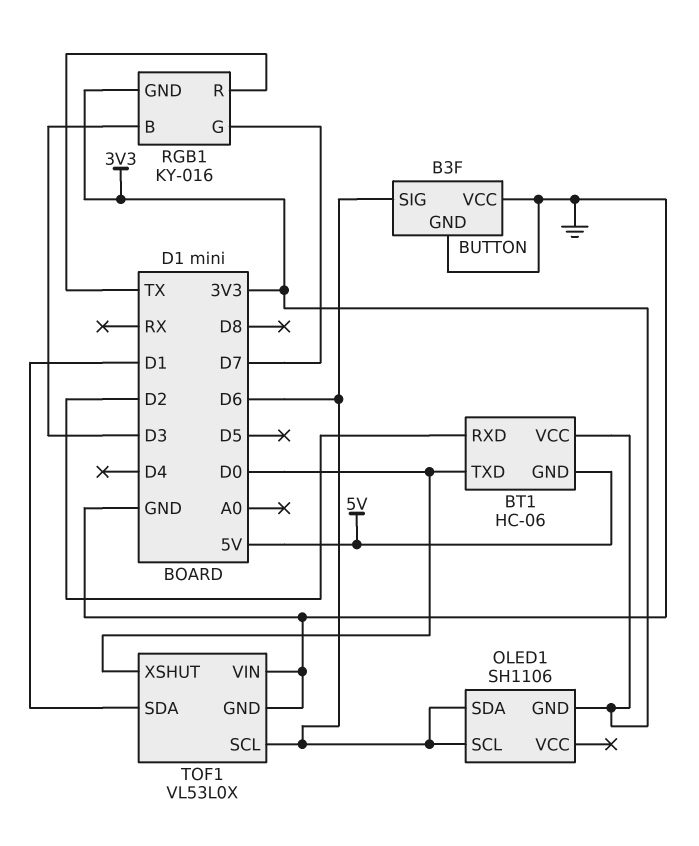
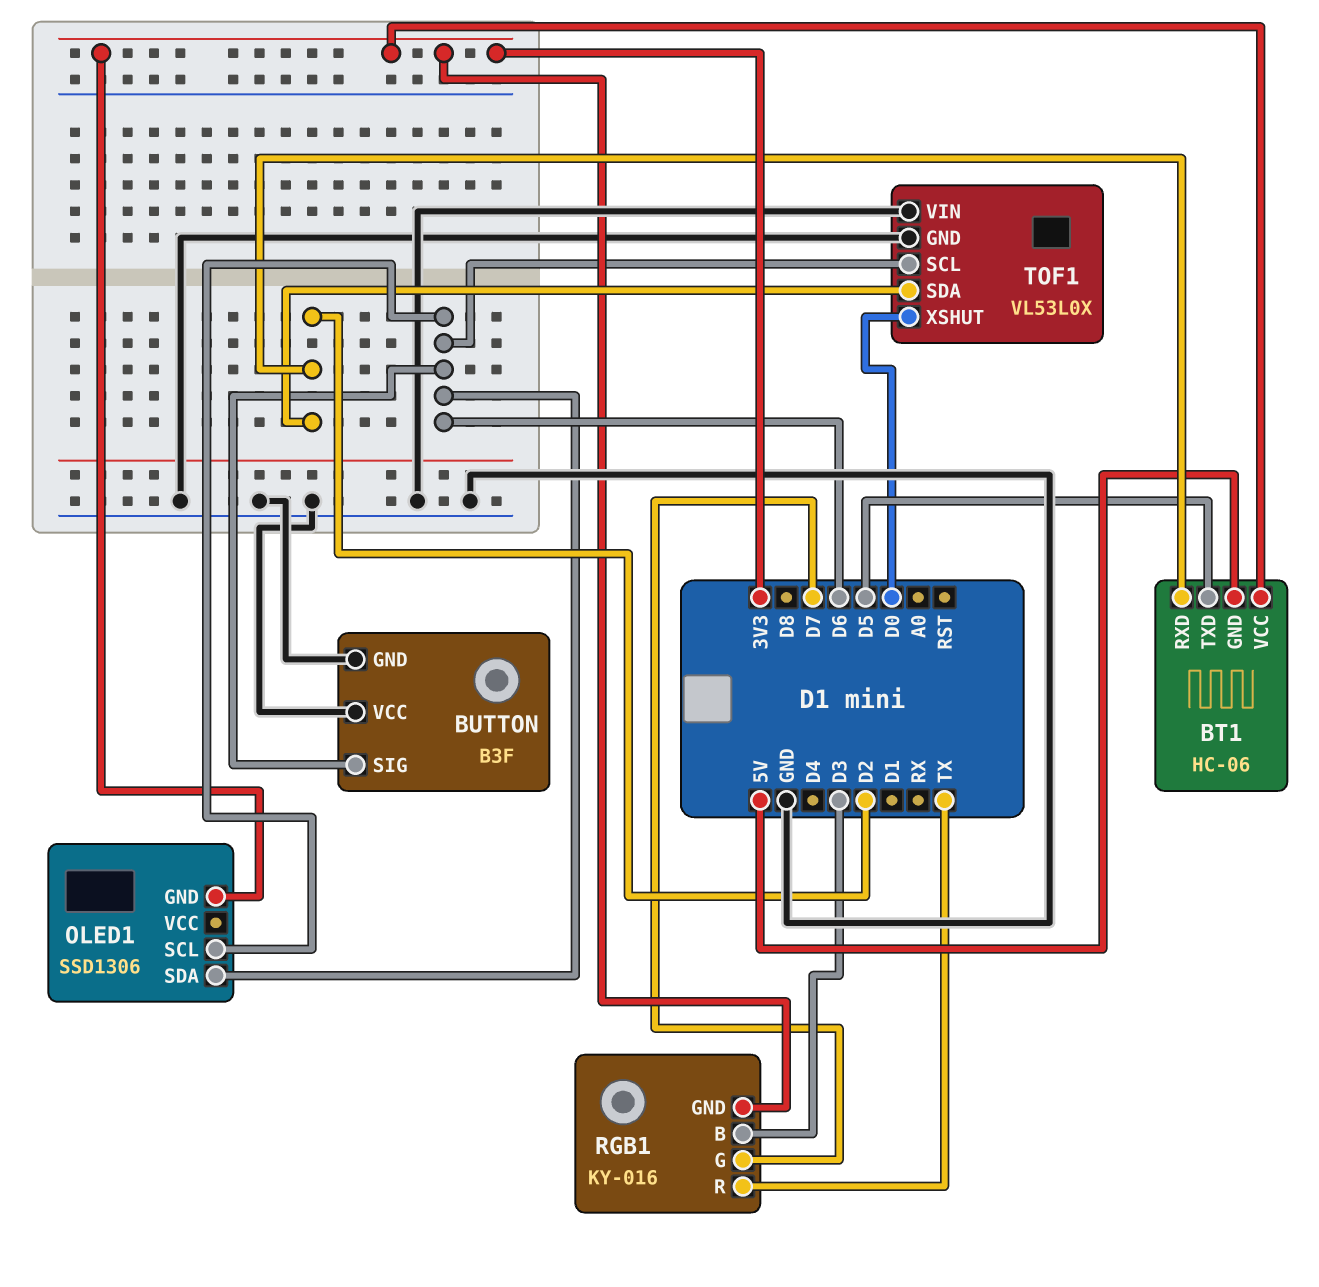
BT1 pin TXD: D0 -> D5
OLED1: SH1106 -> SSD1306
TOF1 pin SDA: D1 -> D2

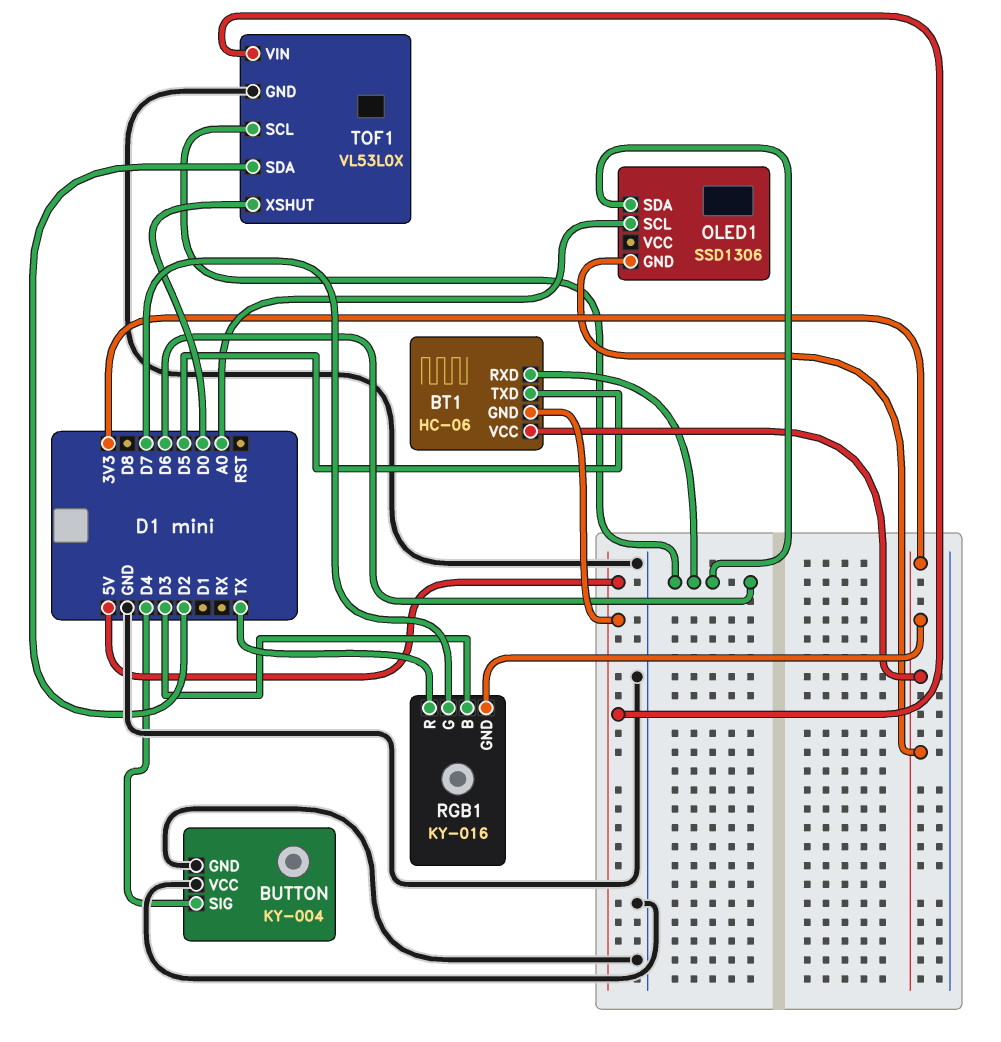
BT1 pin RXD: D2 -> D6
BUTTON: B3F -> KY-004
BUTTON pin SIG: D6 -> D4
OLED1 pin SCL: D6 -> A0
TOF1 pin VIN: GND -> 5V

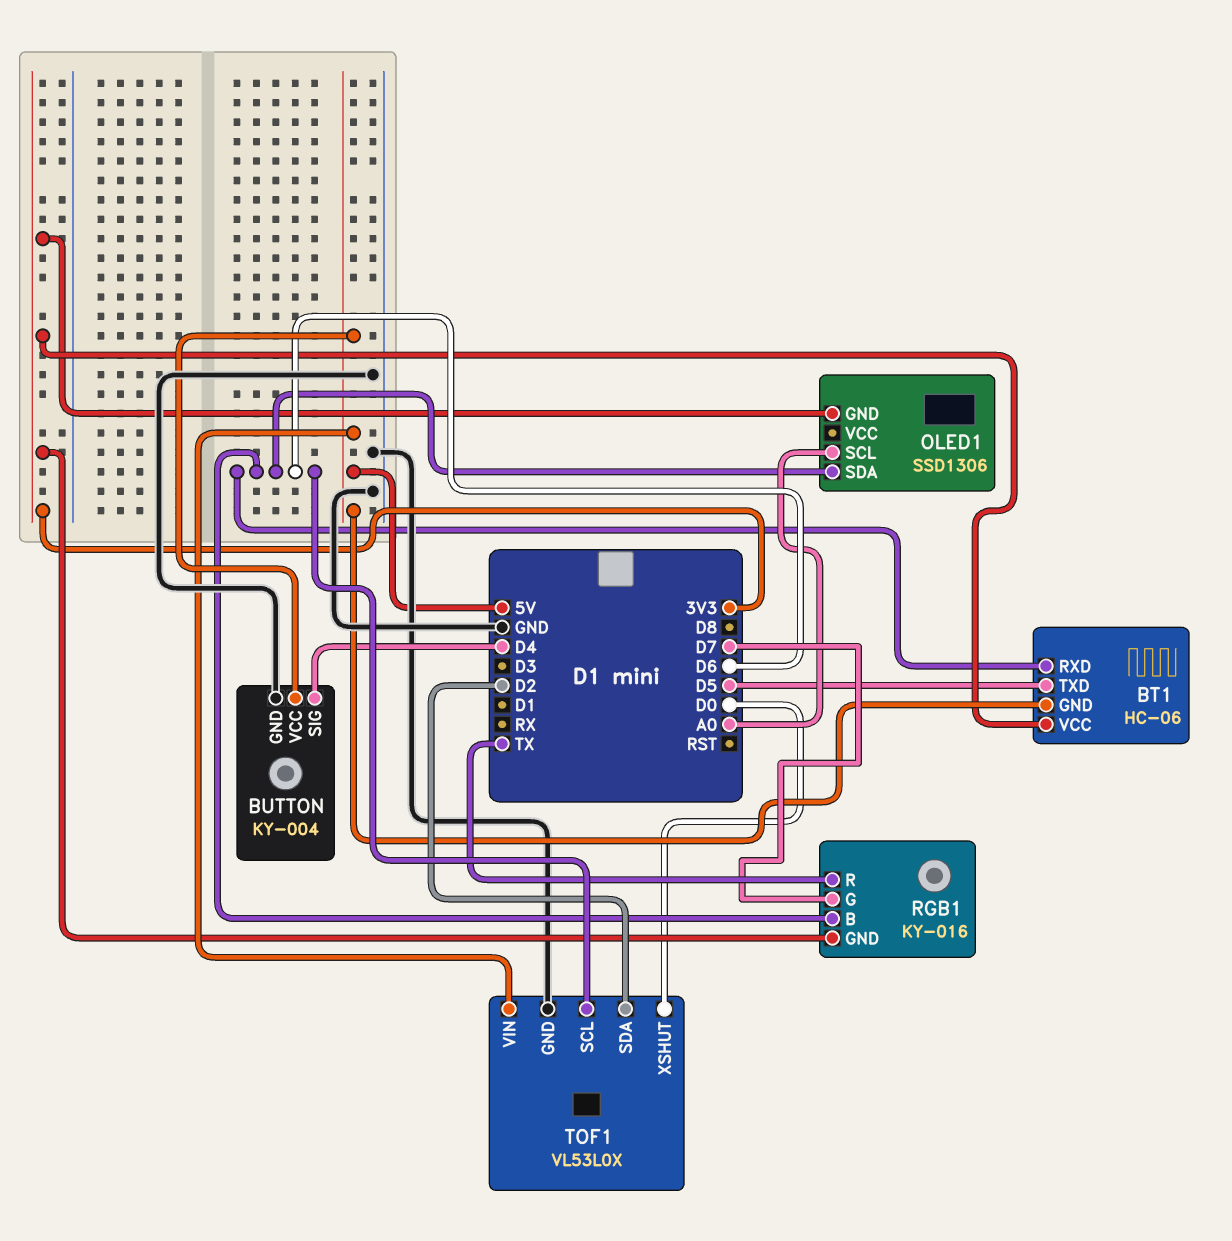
BUTTON pin VCC: GND -> 5V
RGB1 pin B: D3 -> D6

